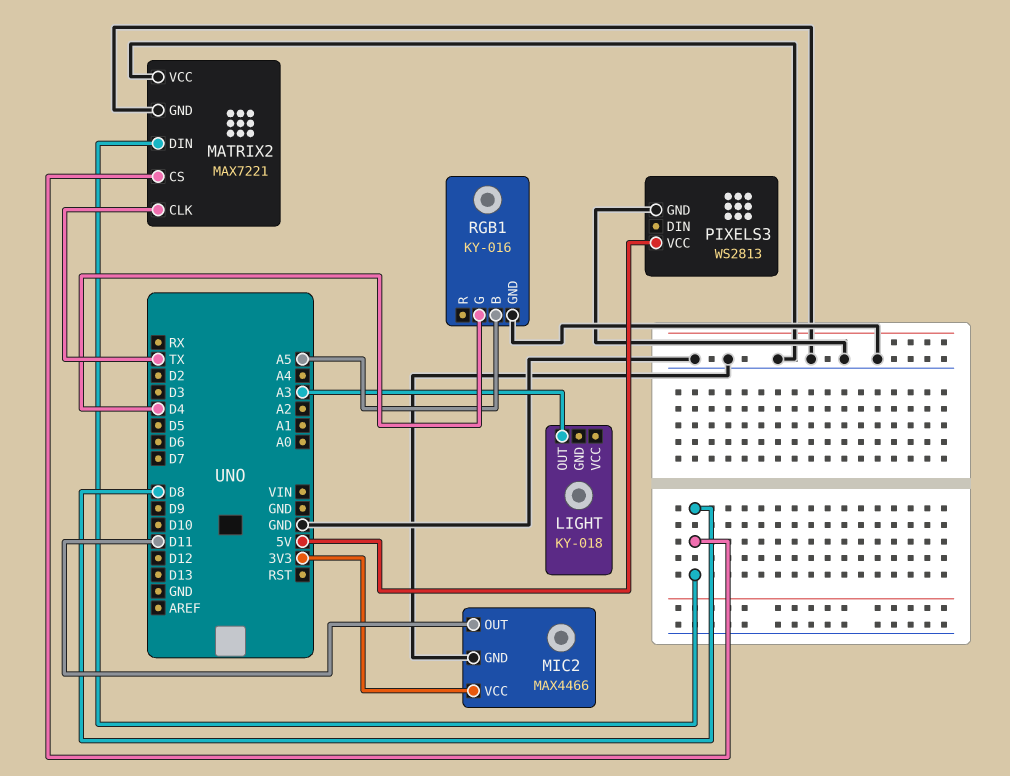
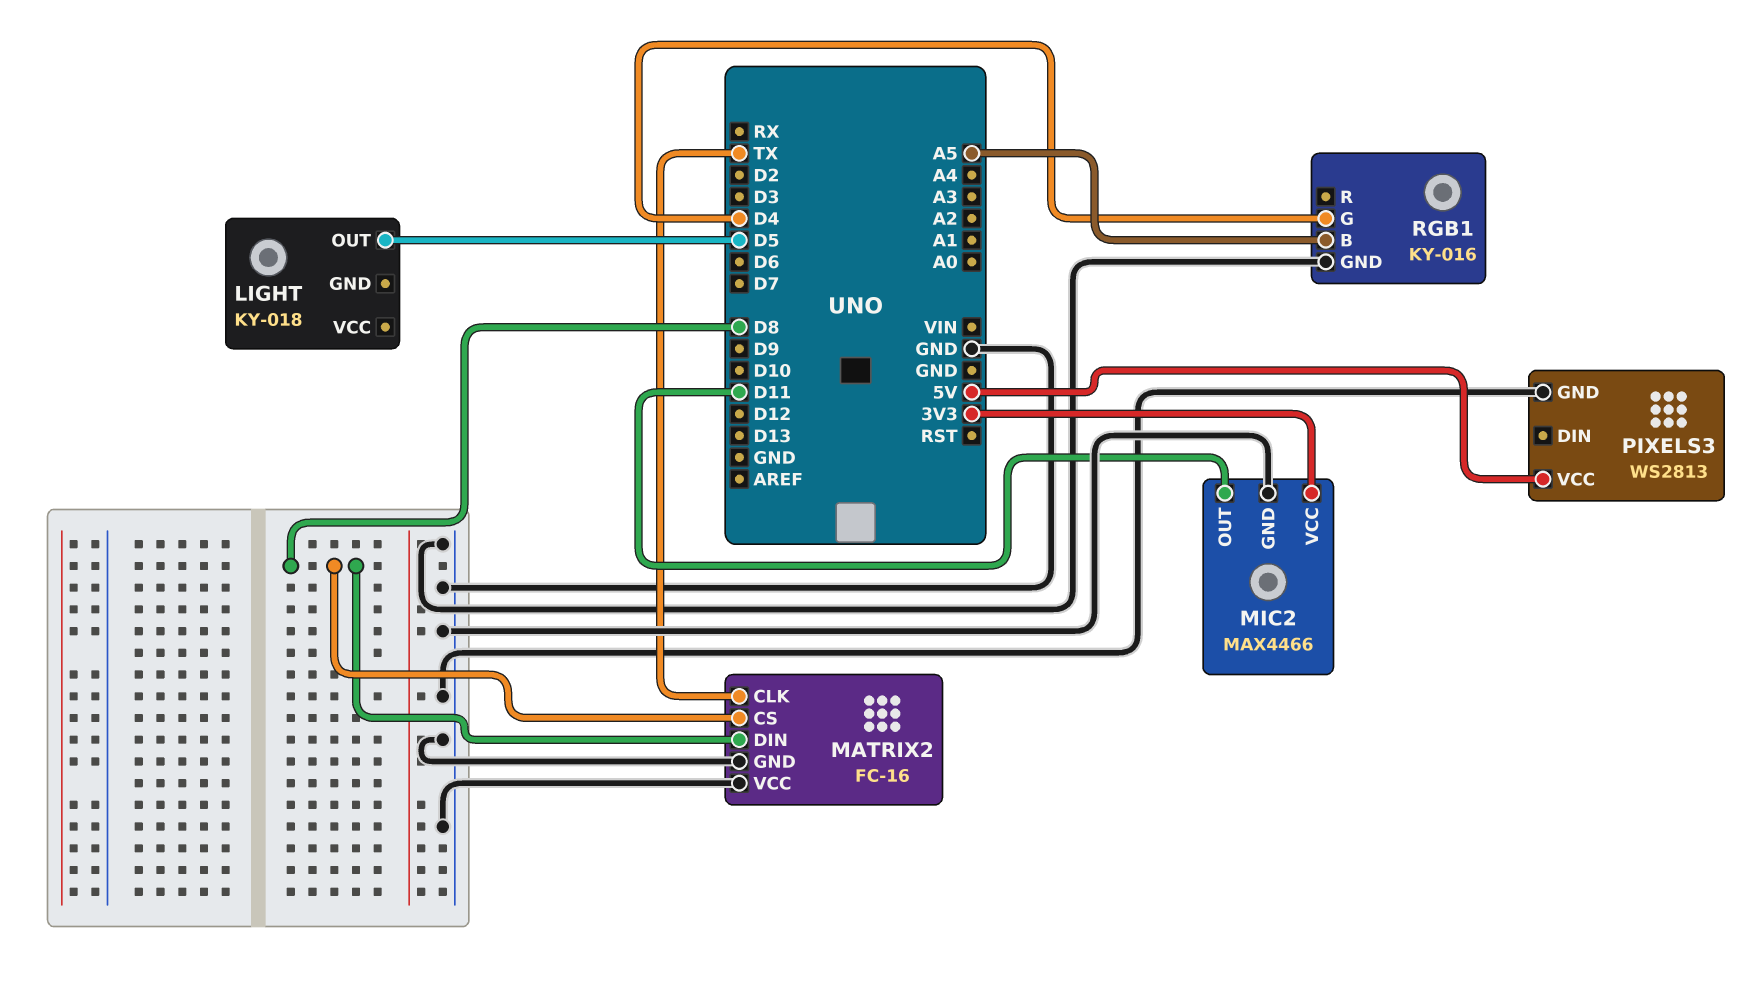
LIGHT pin OUT: A3 -> D5
MATRIX2: MAX7221 -> FC-16

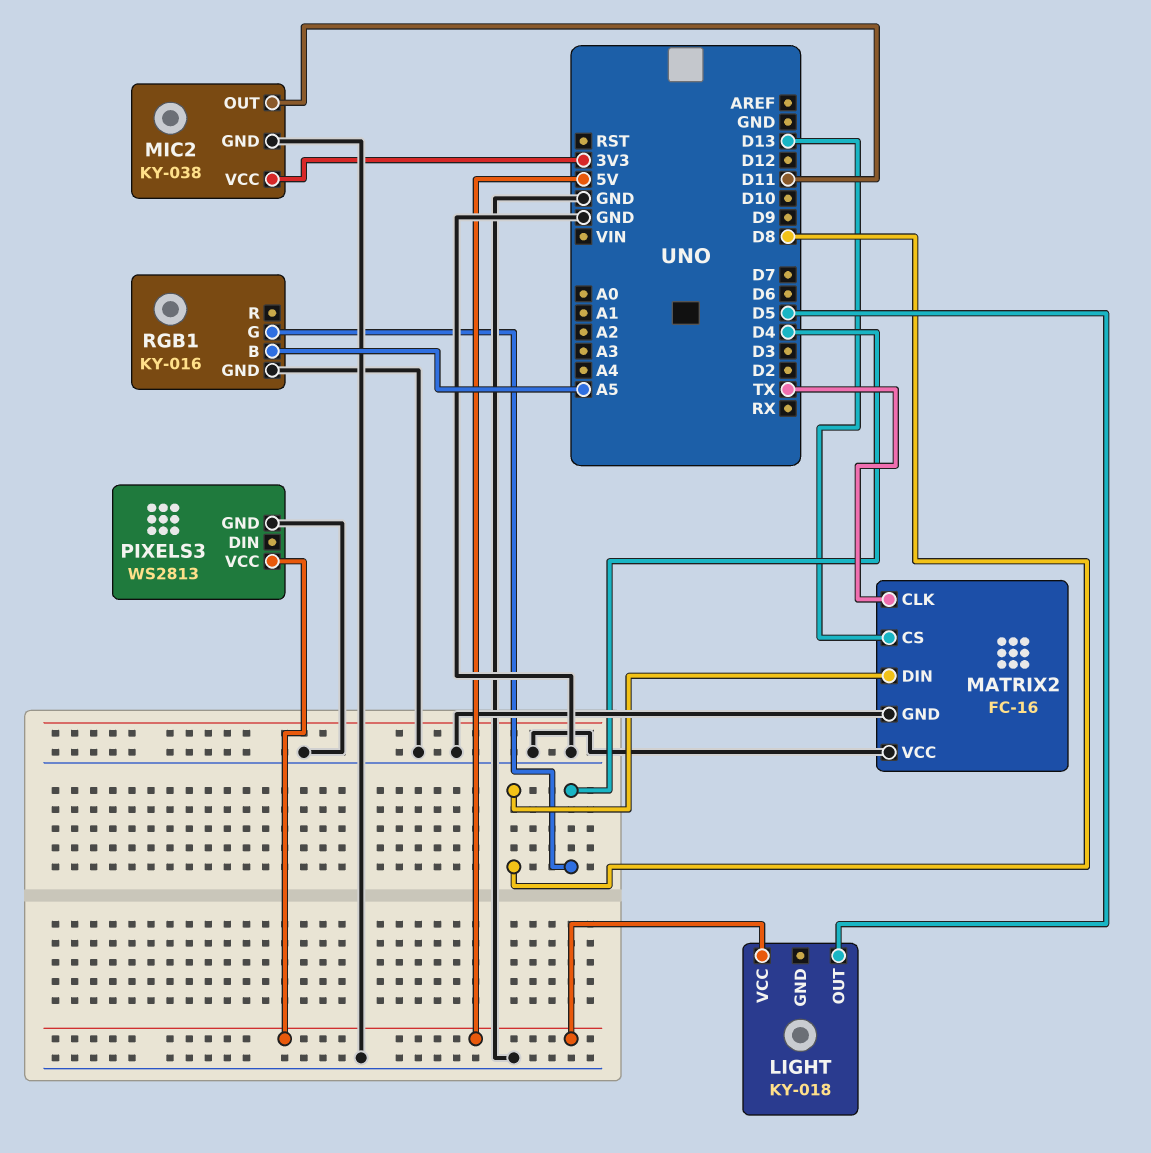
LIGHT pin VCC: none -> 5V
MATRIX2 pin CS: D8 -> D13
MIC2: MAX4466 -> KY-038

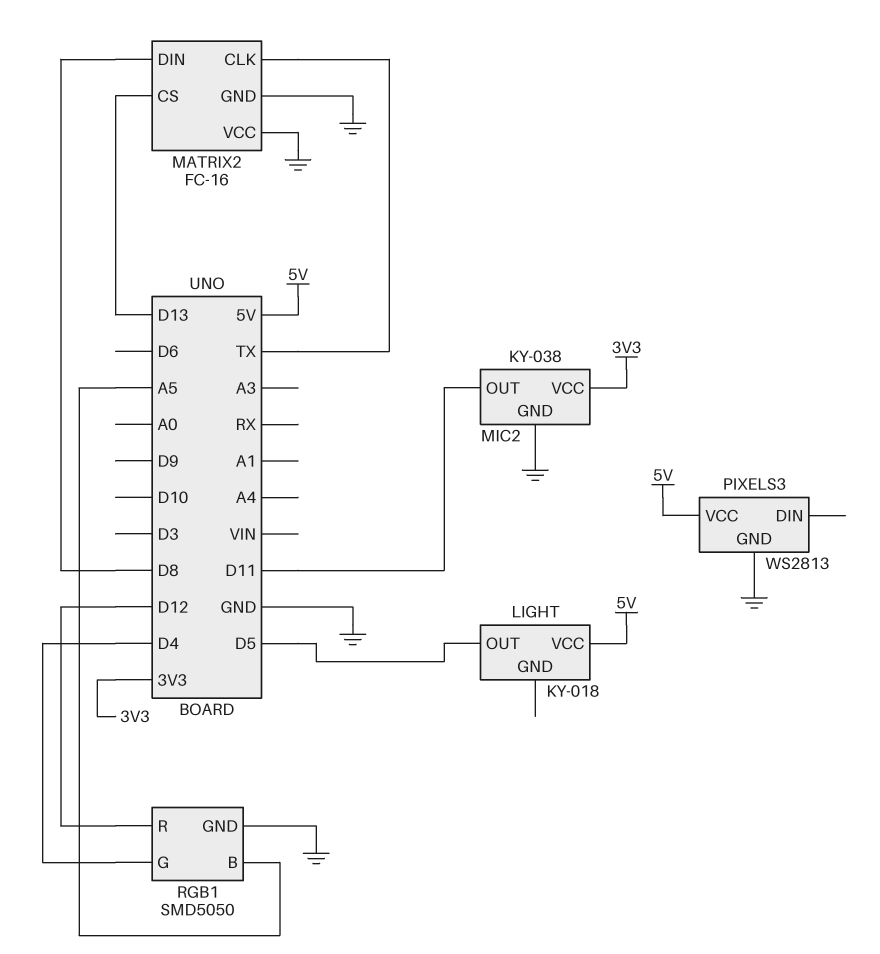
RGB1: KY-016 -> SMD5050
RGB1 pin R: none -> D12

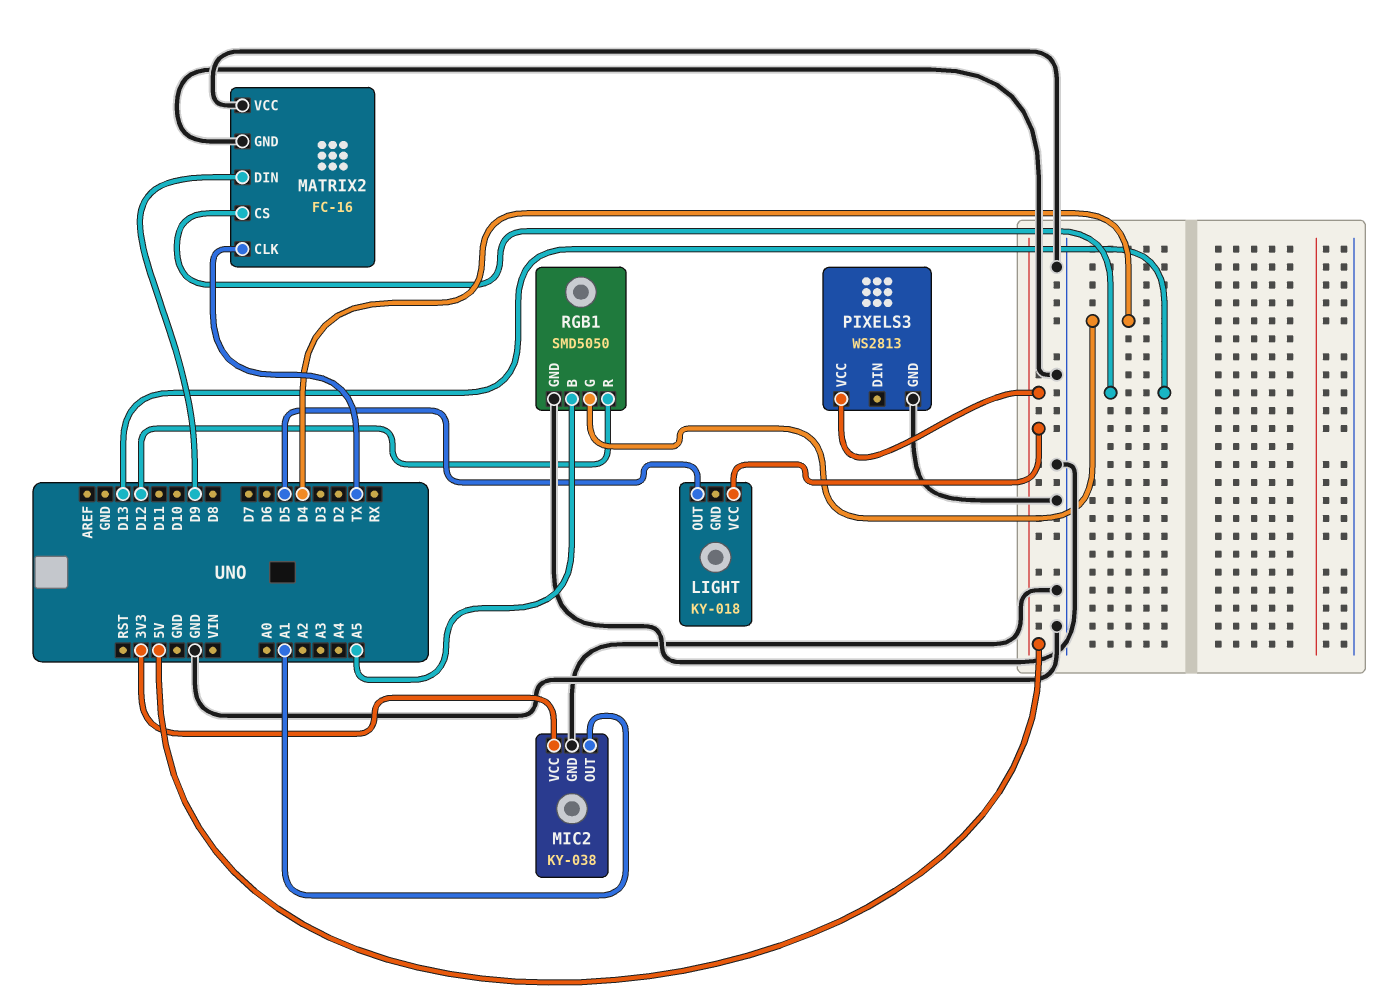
MATRIX2 pin DIN: D8 -> D9
MIC2 pin OUT: D11 -> A1

